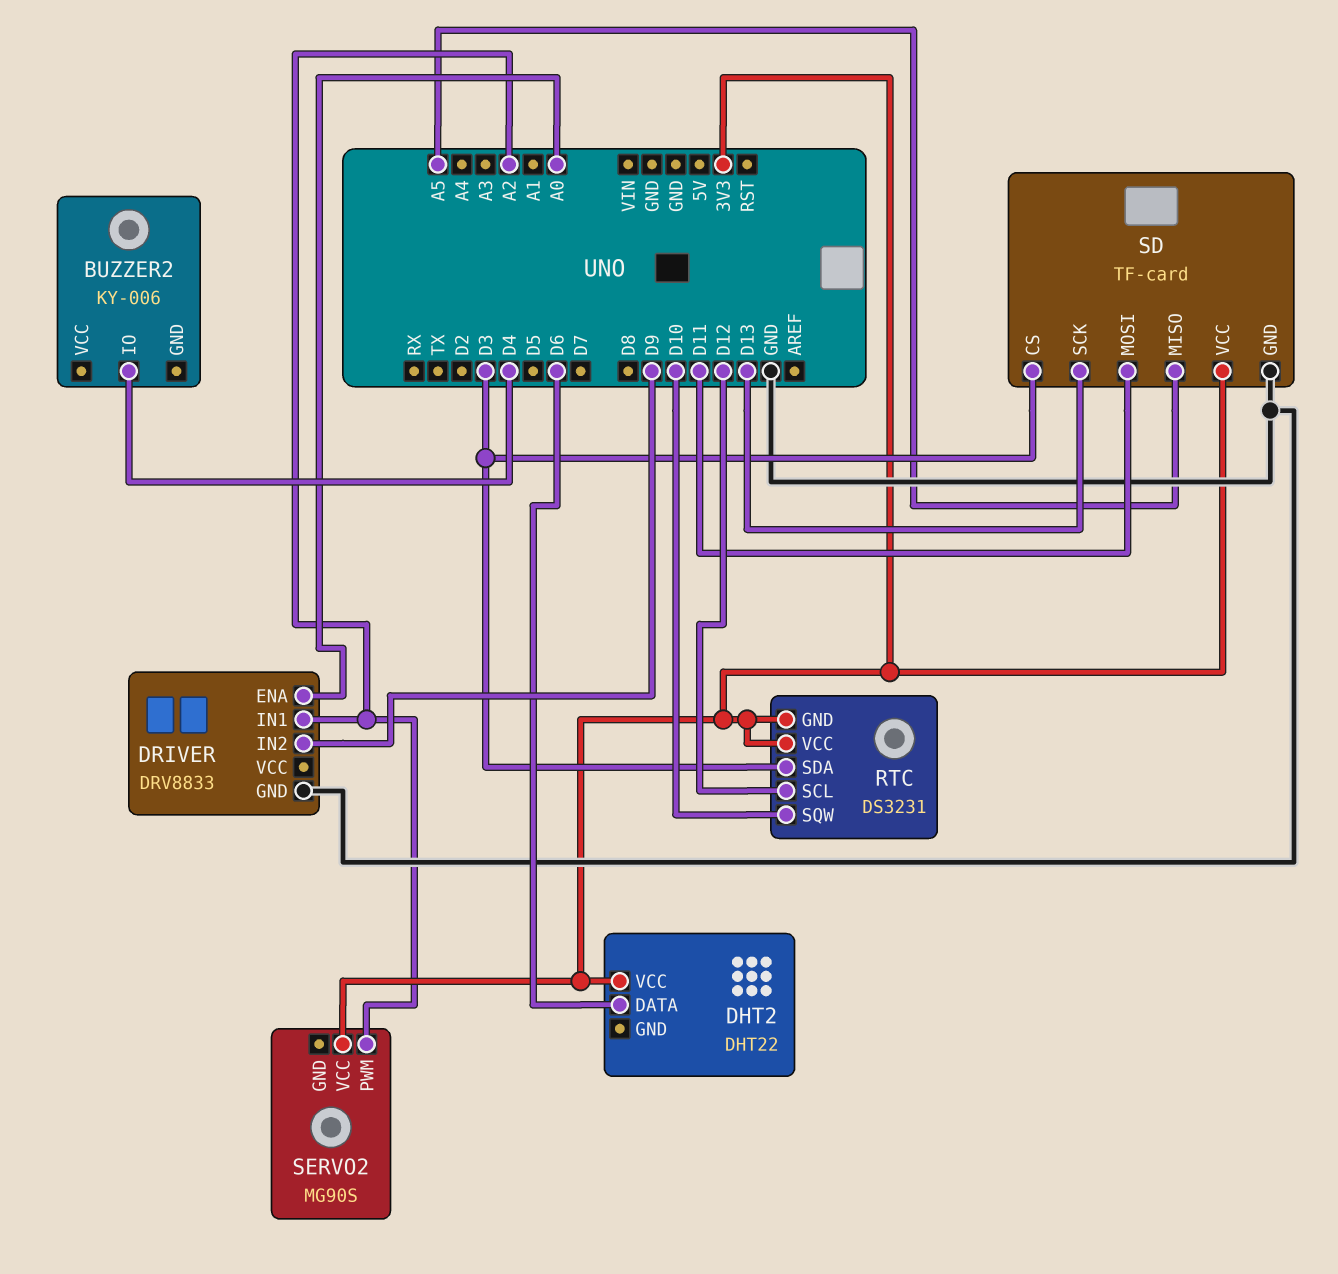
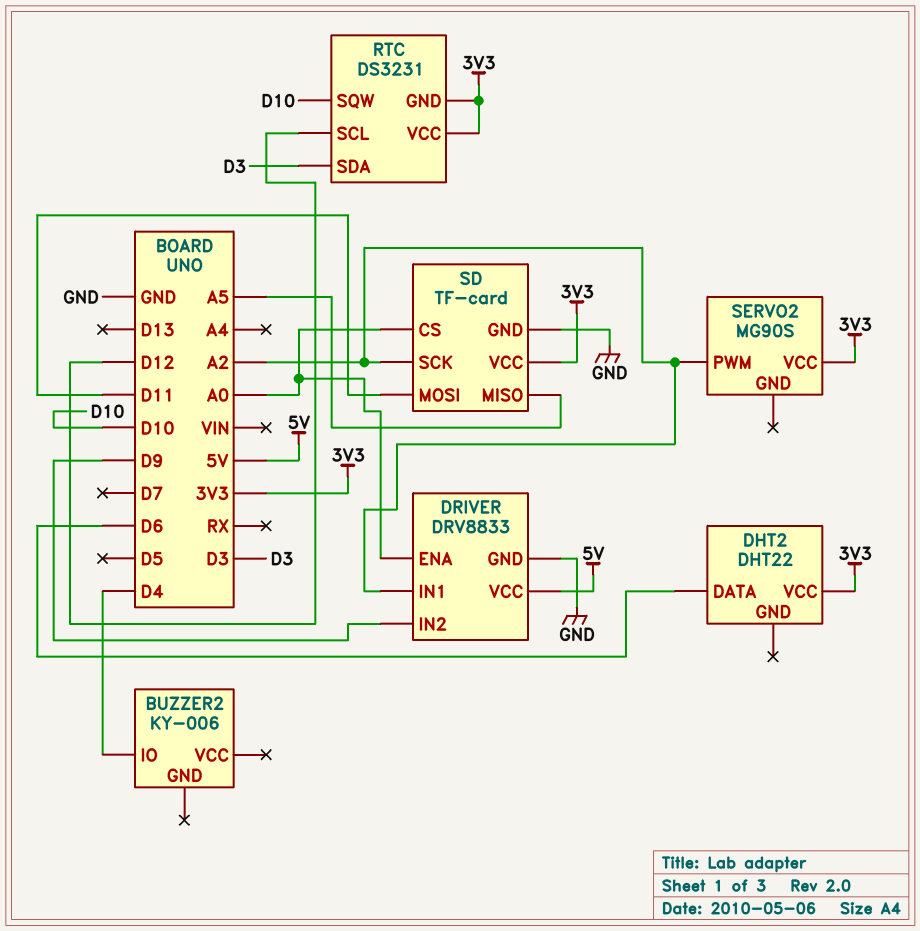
DRIVER pin VCC: none -> 5V
SD pin CS: D3 -> A0
SD pin SCK: D13 -> A2

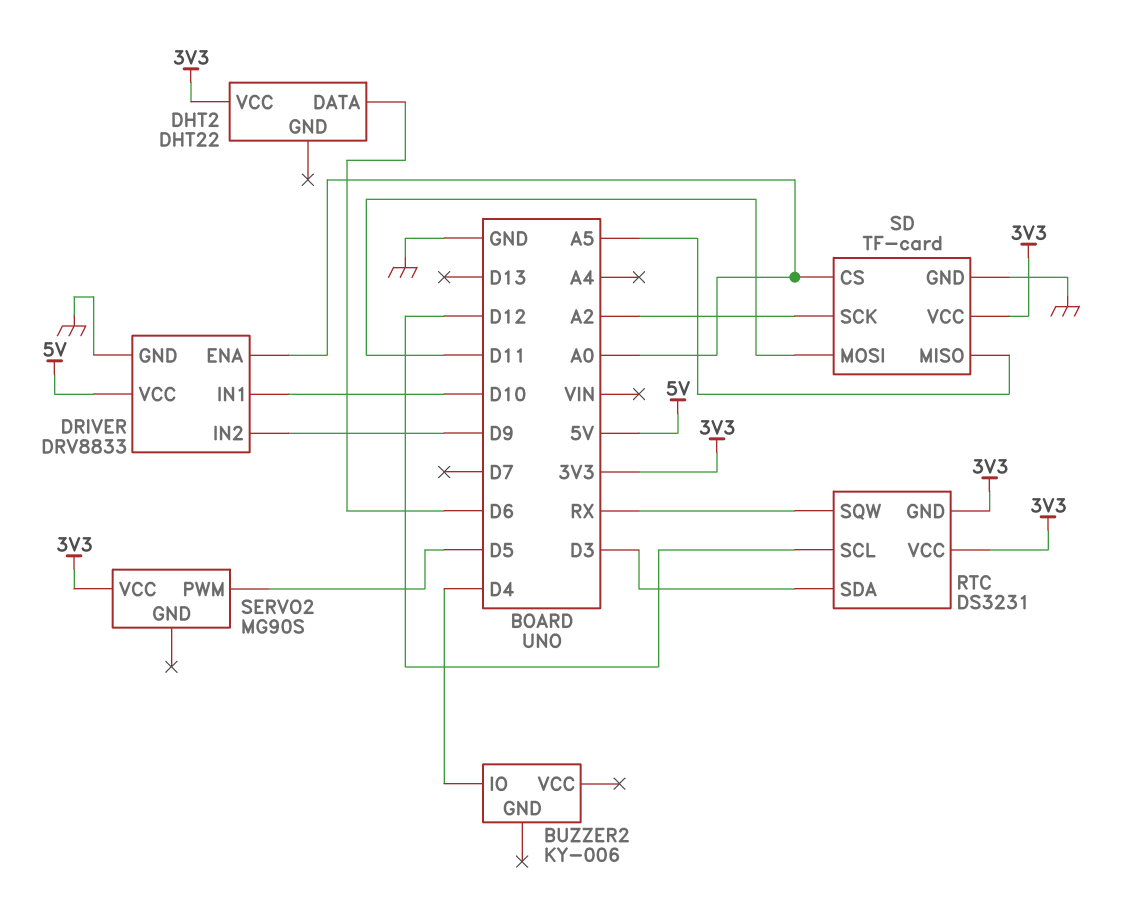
DRIVER pin IN1: A2 -> D10
RTC pin SQW: D10 -> RX
SERVO2 pin PWM: A2 -> D5

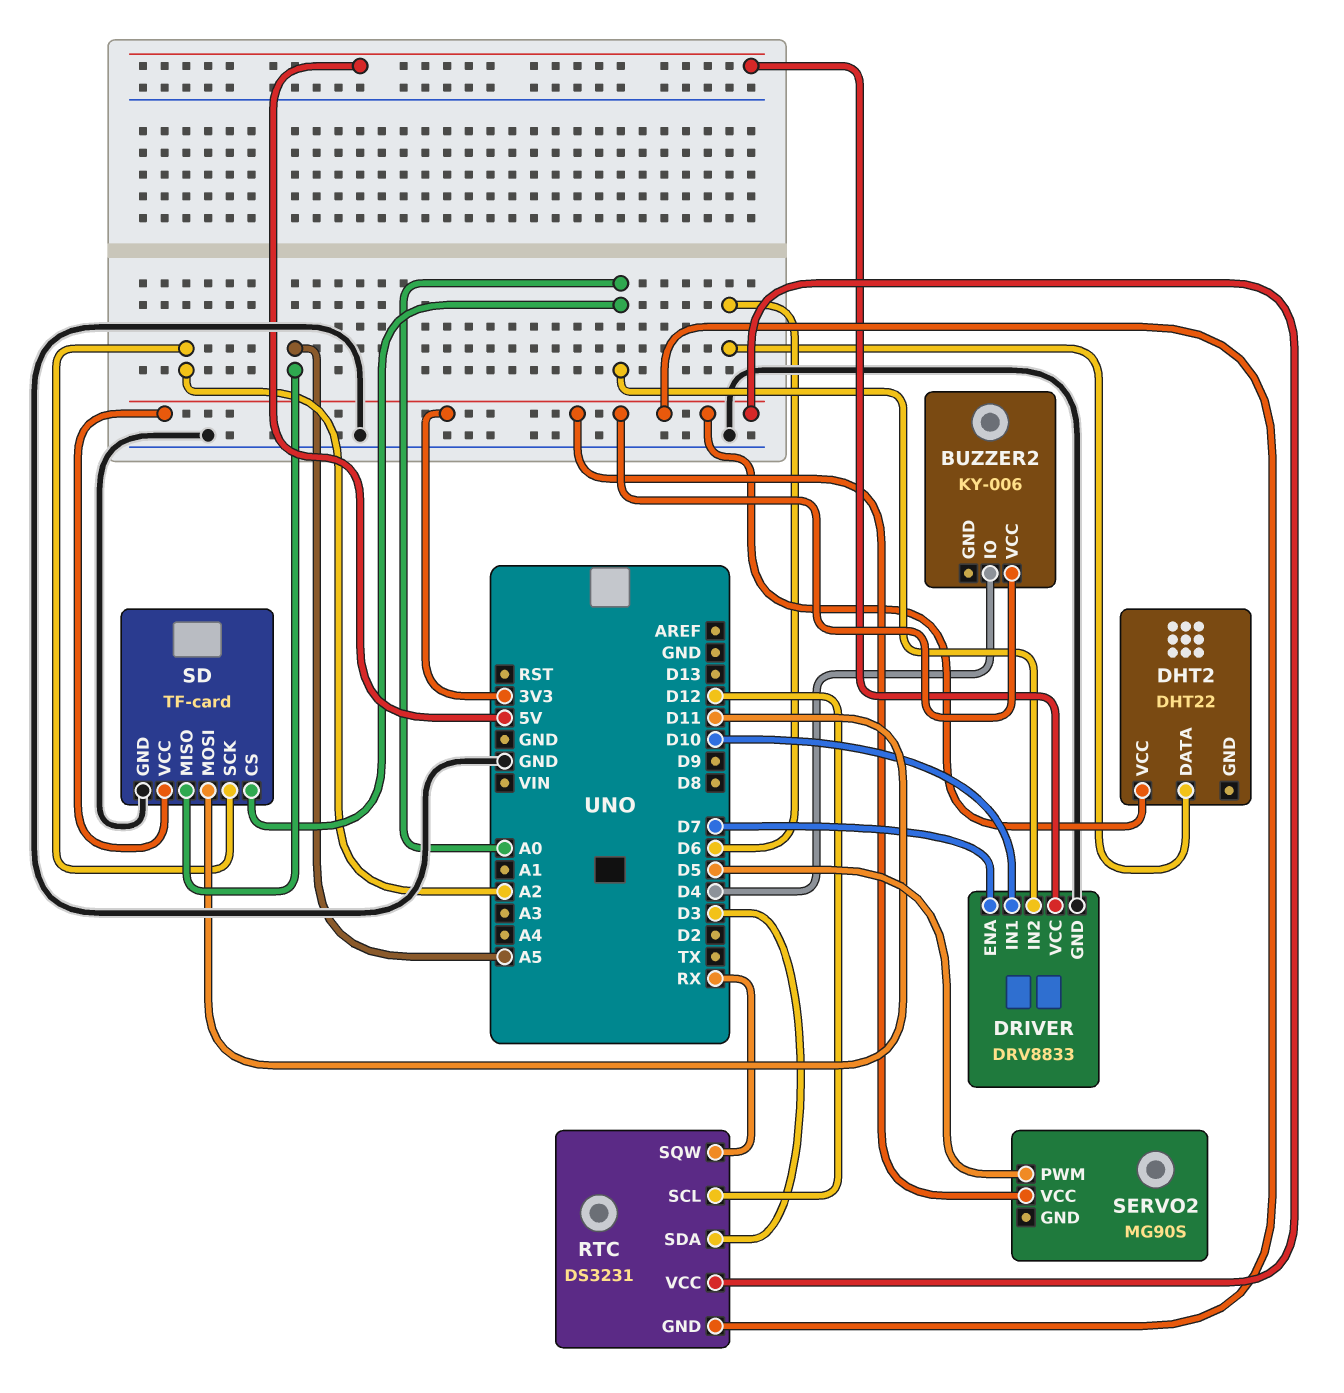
BUZZER2 pin VCC: none -> 3V3
DRIVER pin ENA: A0 -> D7
DRIVER pin IN2: D9 -> A0

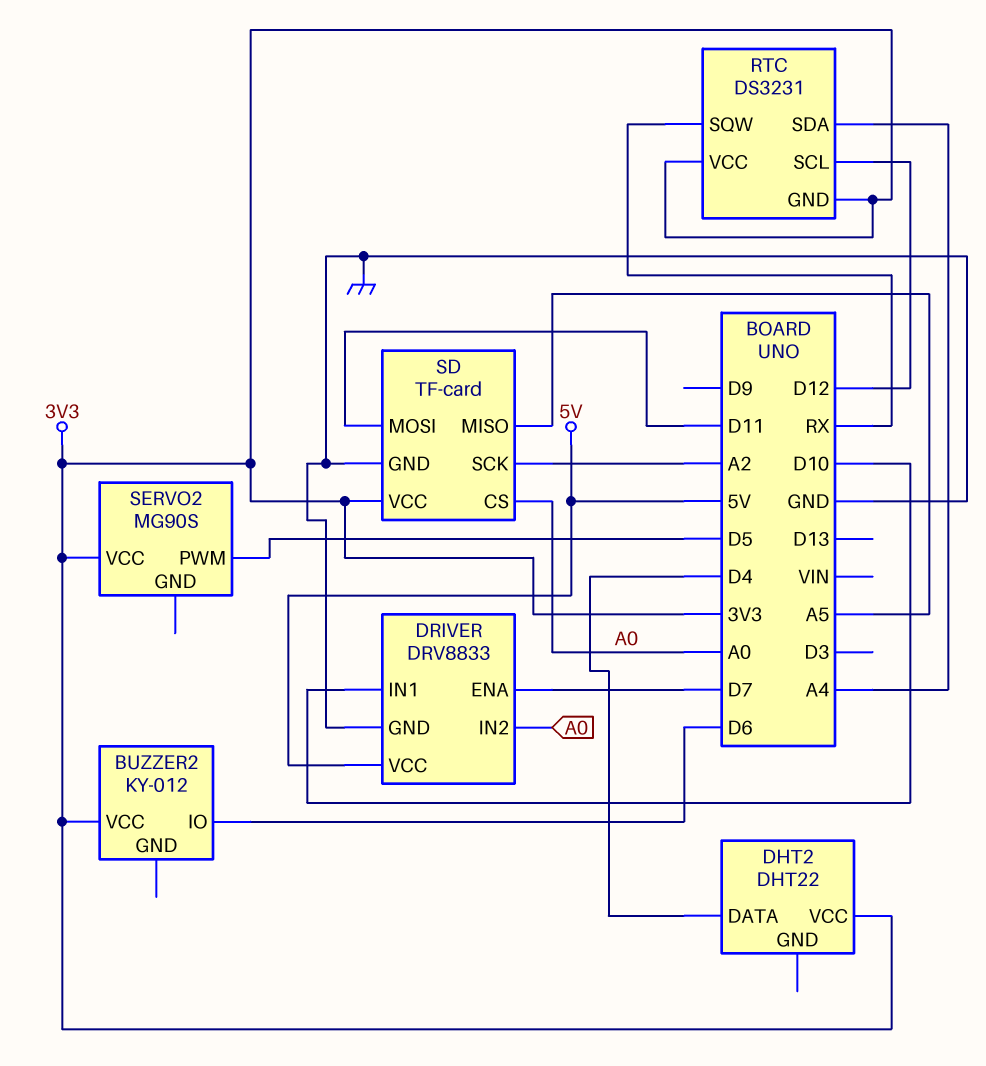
BUZZER2: KY-006 -> KY-012
BUZZER2 pin IO: D4 -> D6
DHT2 pin DATA: D6 -> D4
RTC pin SDA: D3 -> A4

